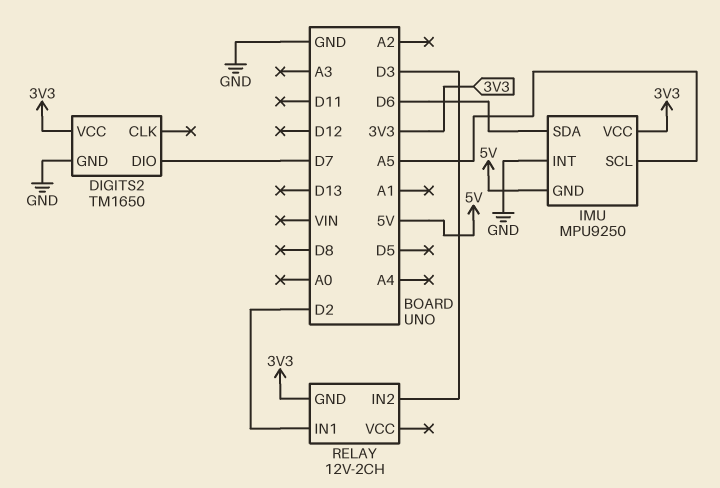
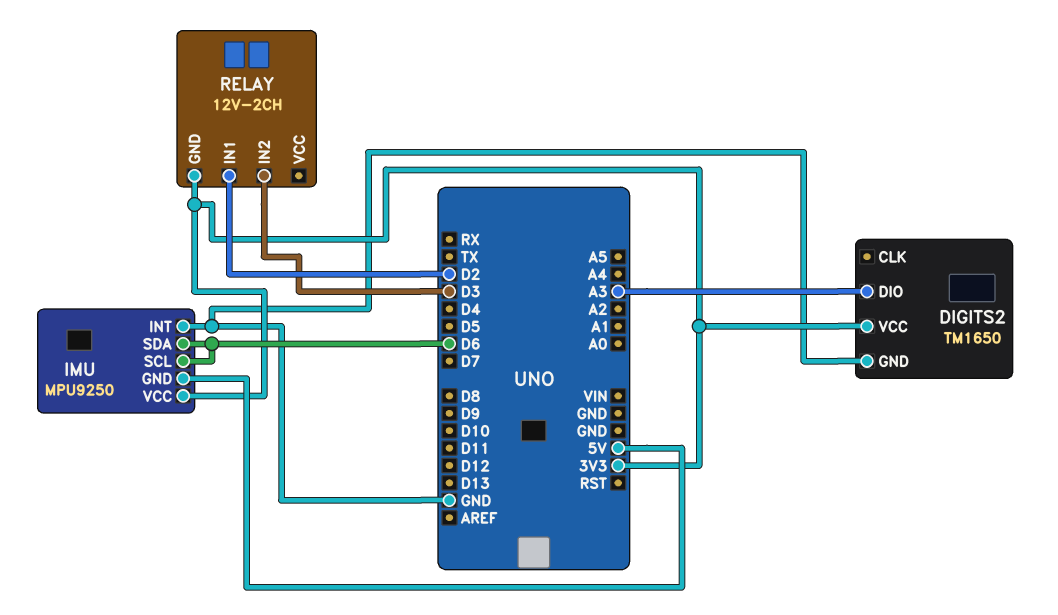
DIGITS2 pin DIO: D7 -> A3
IMU pin SCL: A5 -> D6

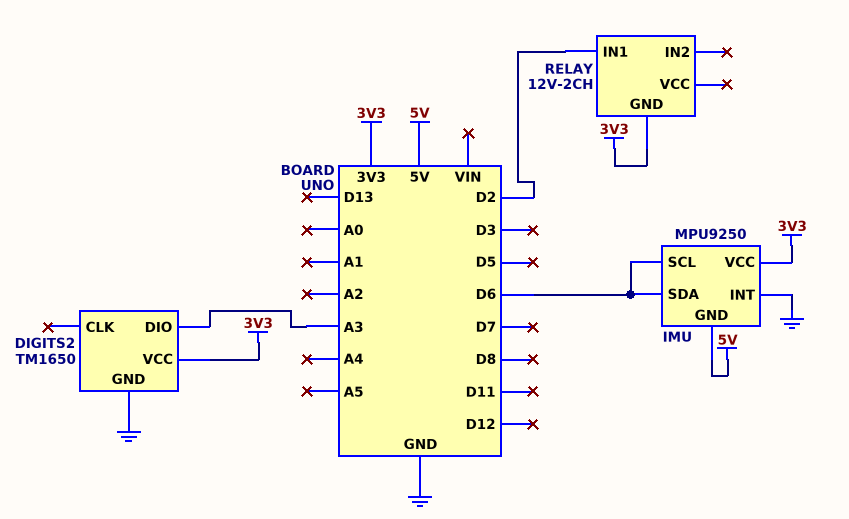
RELAY pin IN2: D3 -> none

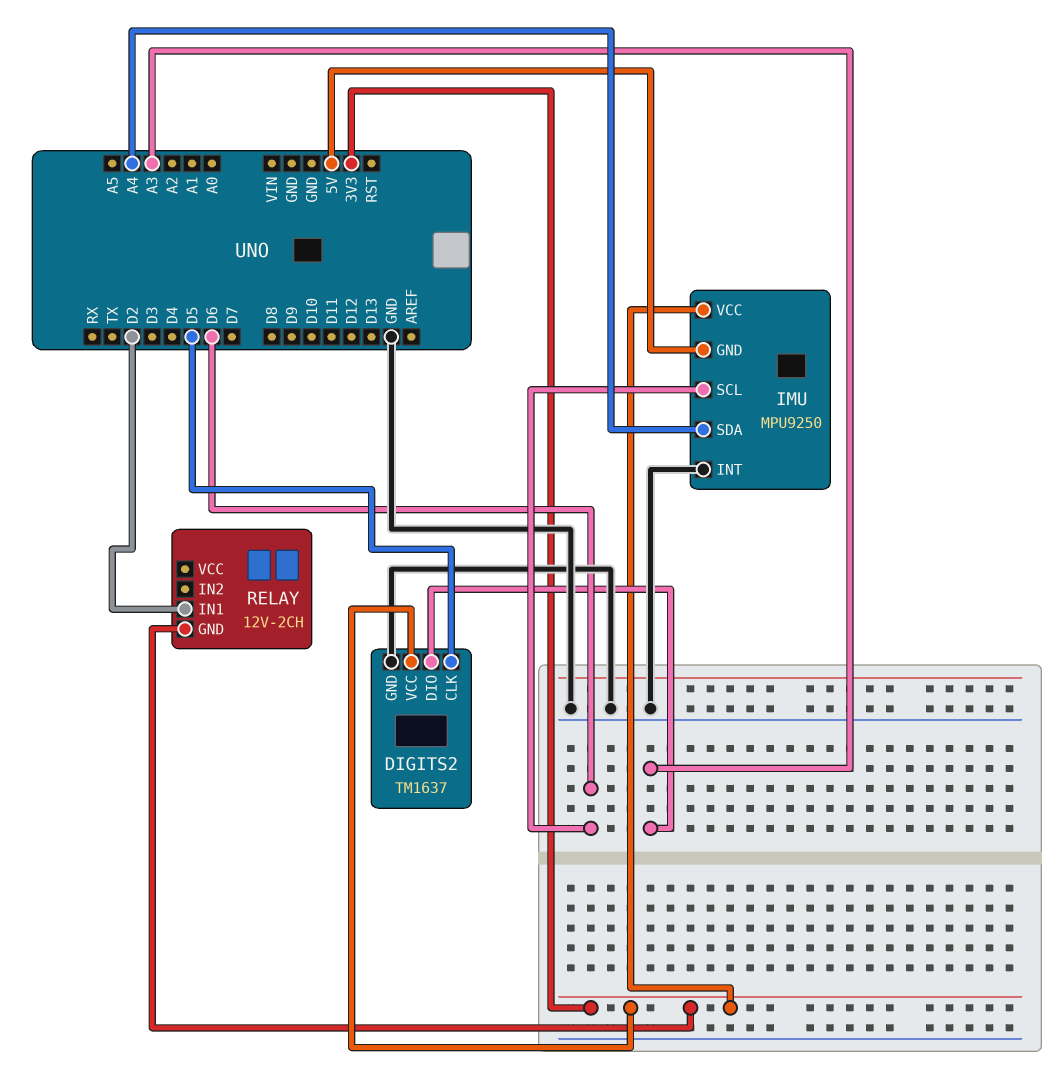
DIGITS2: TM1650 -> TM1637
DIGITS2 pin CLK: none -> D5
IMU pin SDA: D6 -> A4

